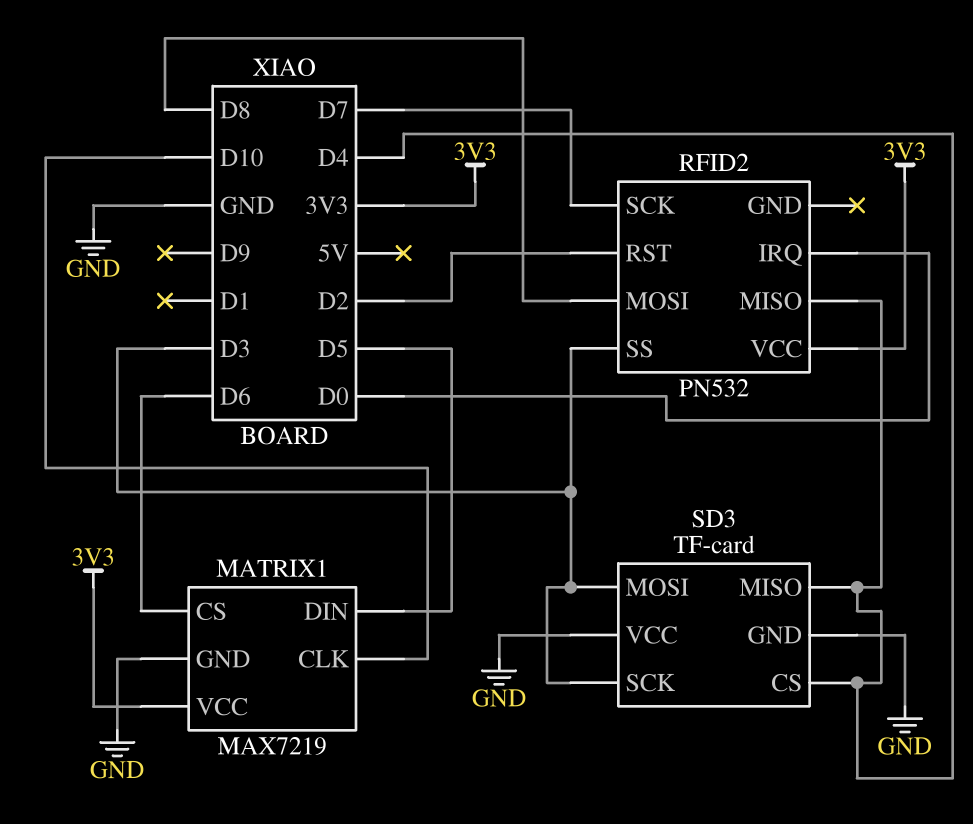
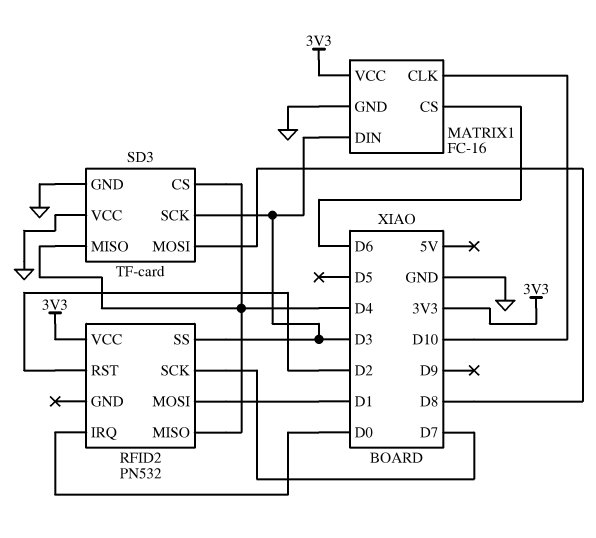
MATRIX1: MAX7219 -> FC-16
MATRIX1 pin DIN: D5 -> D3
RFID2 pin MOSI: D8 -> D1
SD3 pin MOSI: D3 -> D8

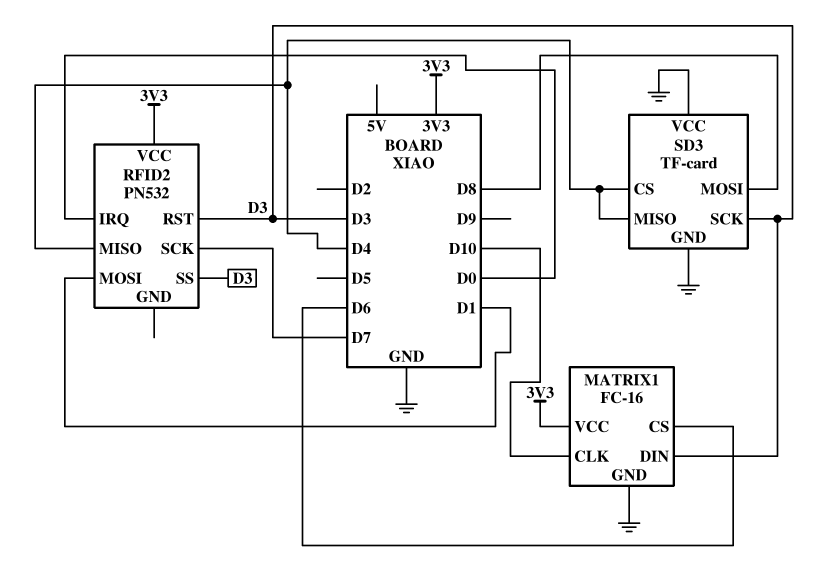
RFID2 pin RST: D2 -> D3

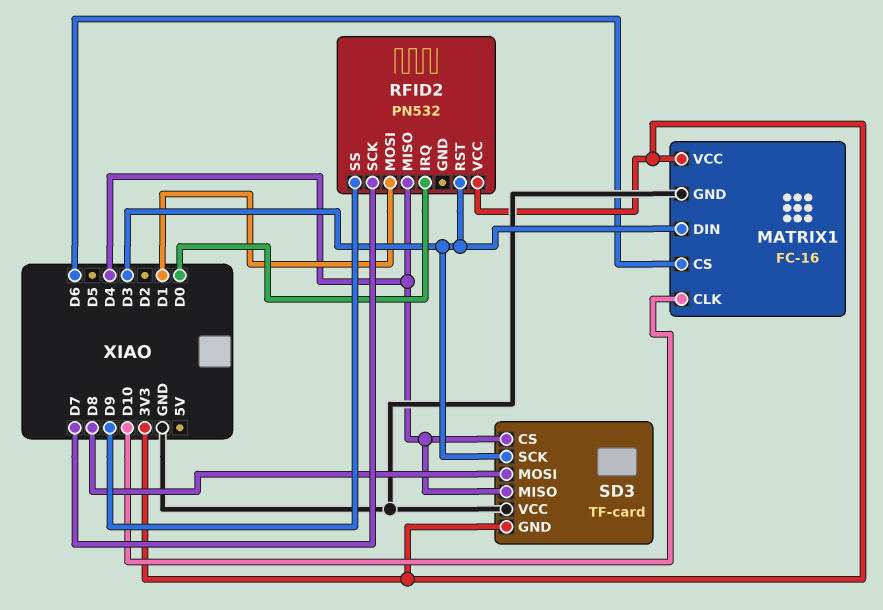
RFID2 pin SS: D3 -> D9
SD3 pin GND: GND -> 3V3

